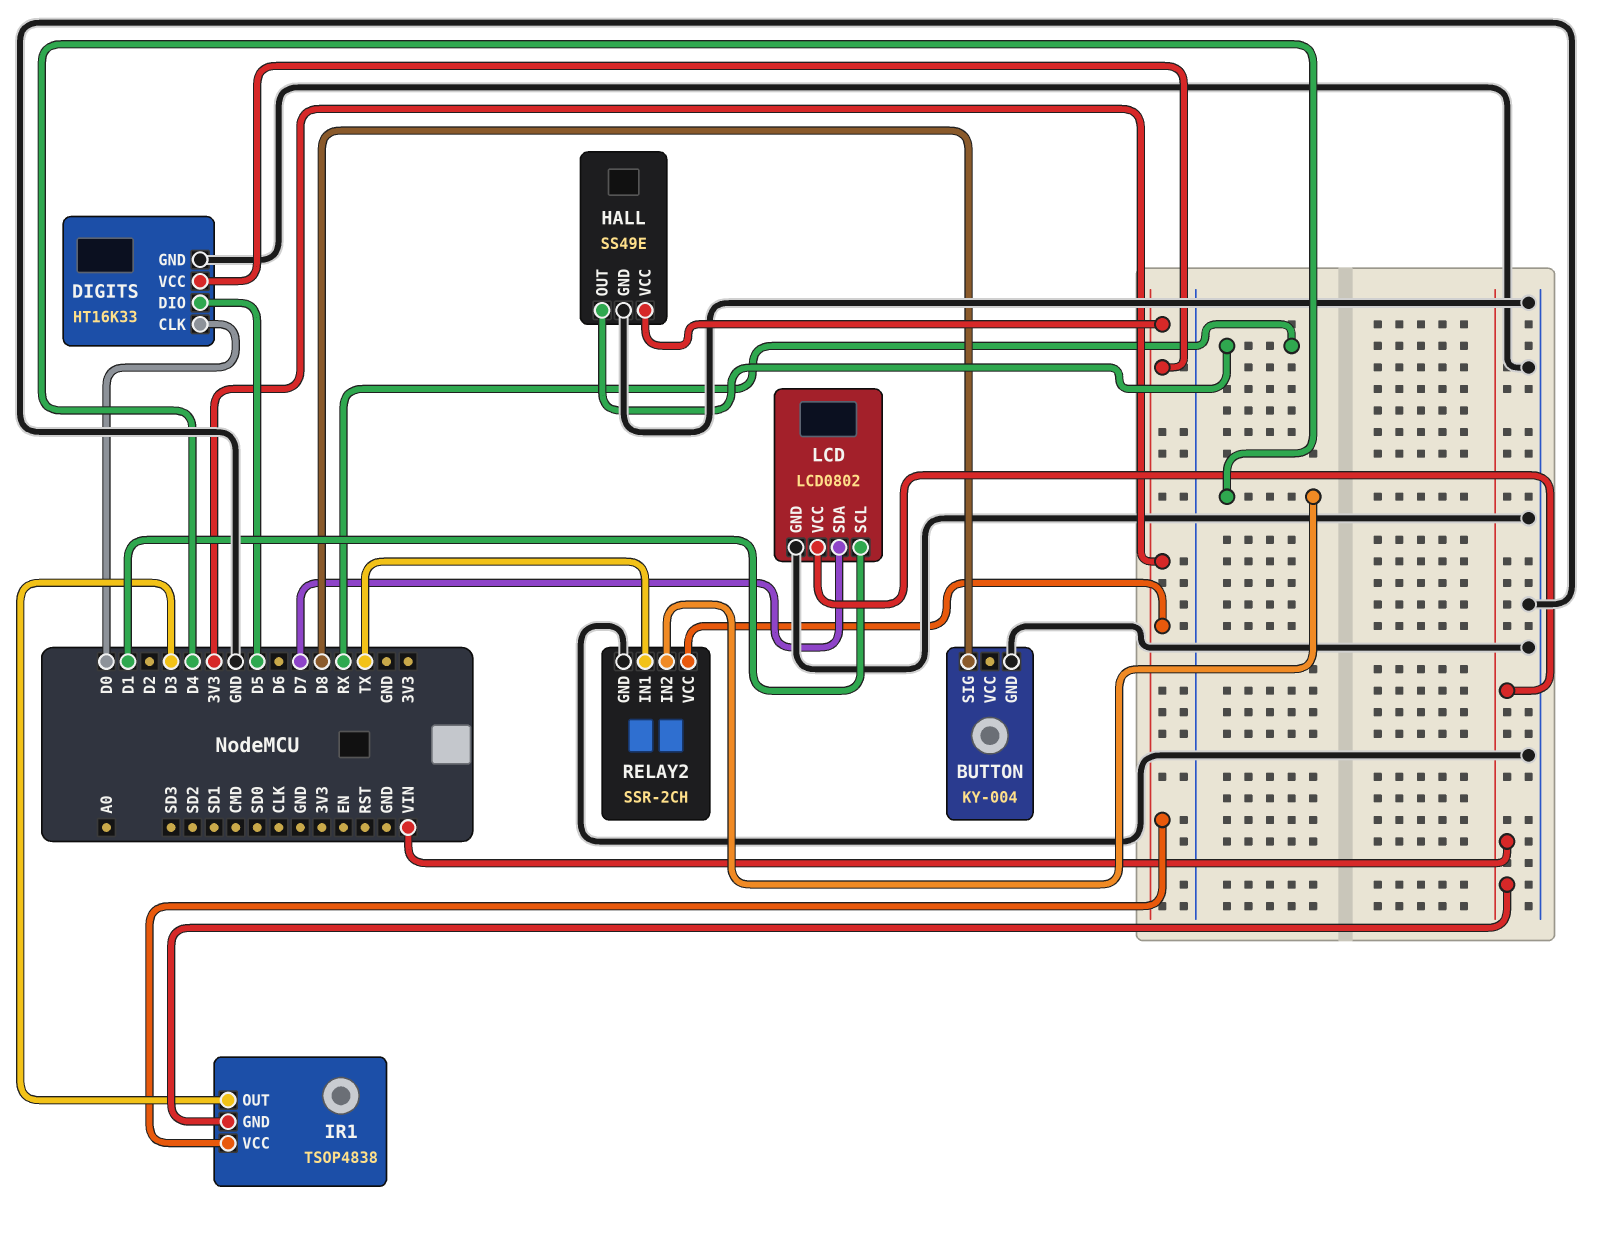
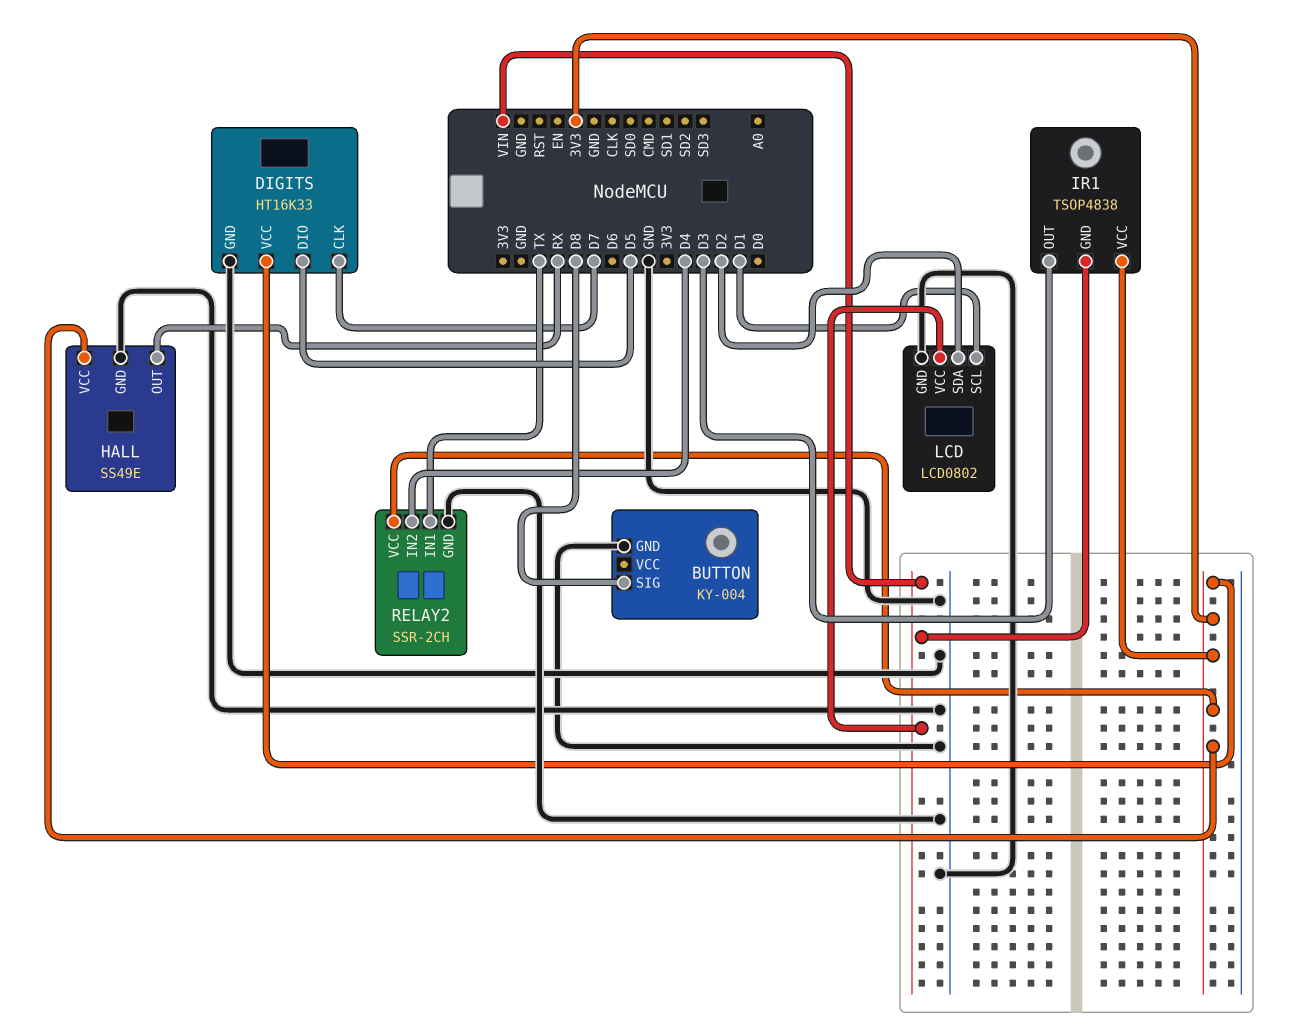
DIGITS pin CLK: D0 -> D7
LCD pin SDA: D7 -> D2

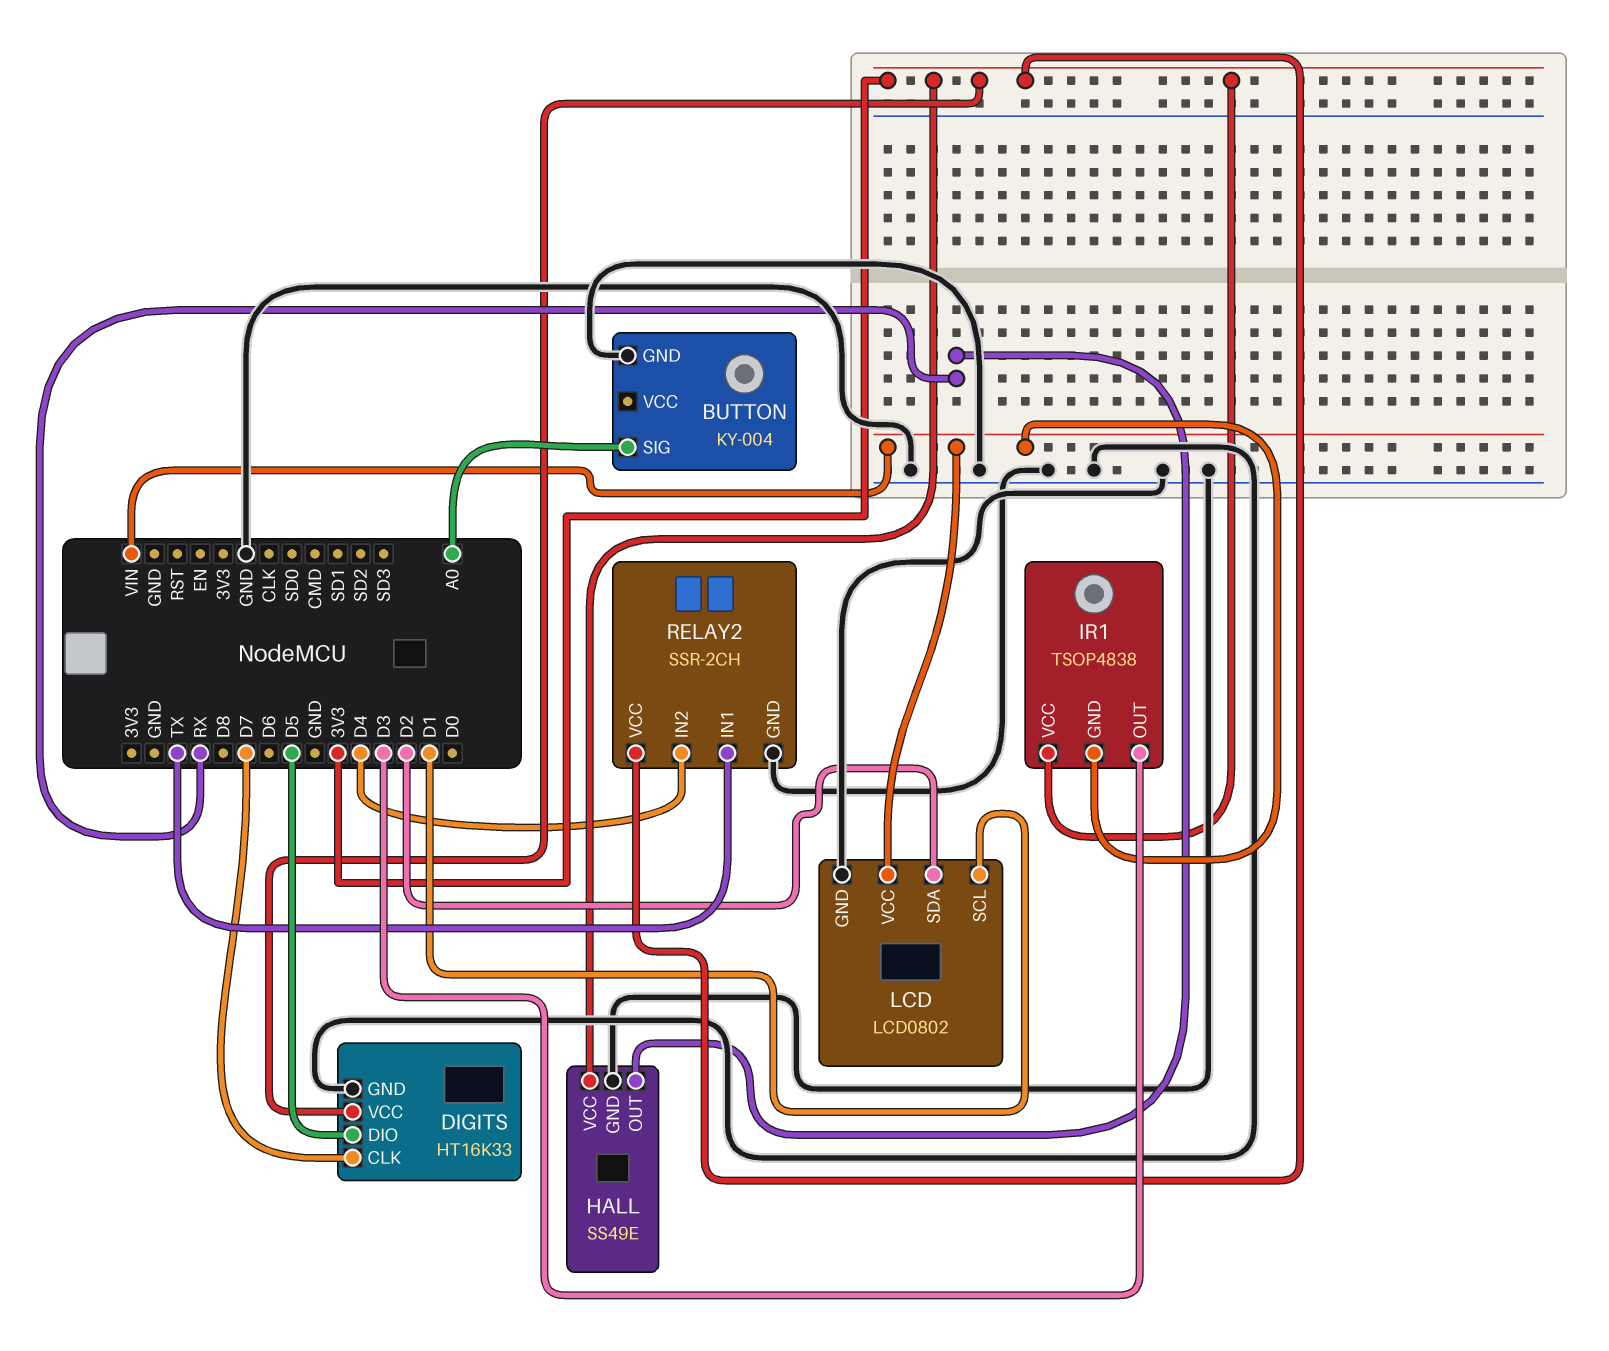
BUTTON pin SIG: D8 -> A0

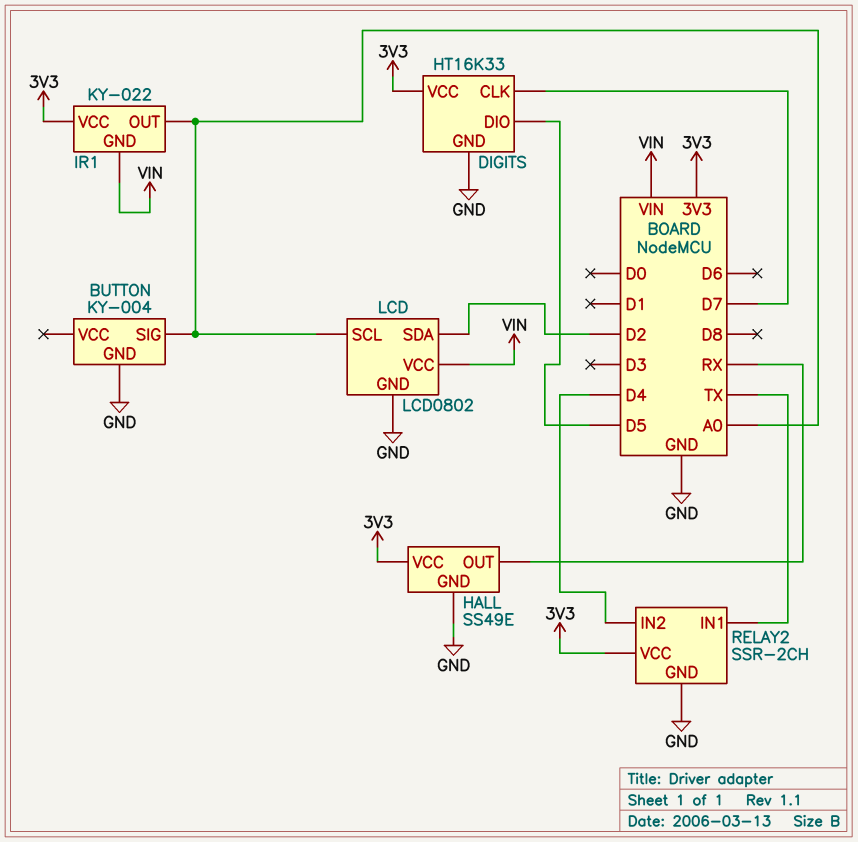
IR1: TSOP4838 -> KY-022
IR1 pin OUT: D3 -> A0
LCD pin SCL: D1 -> A0

